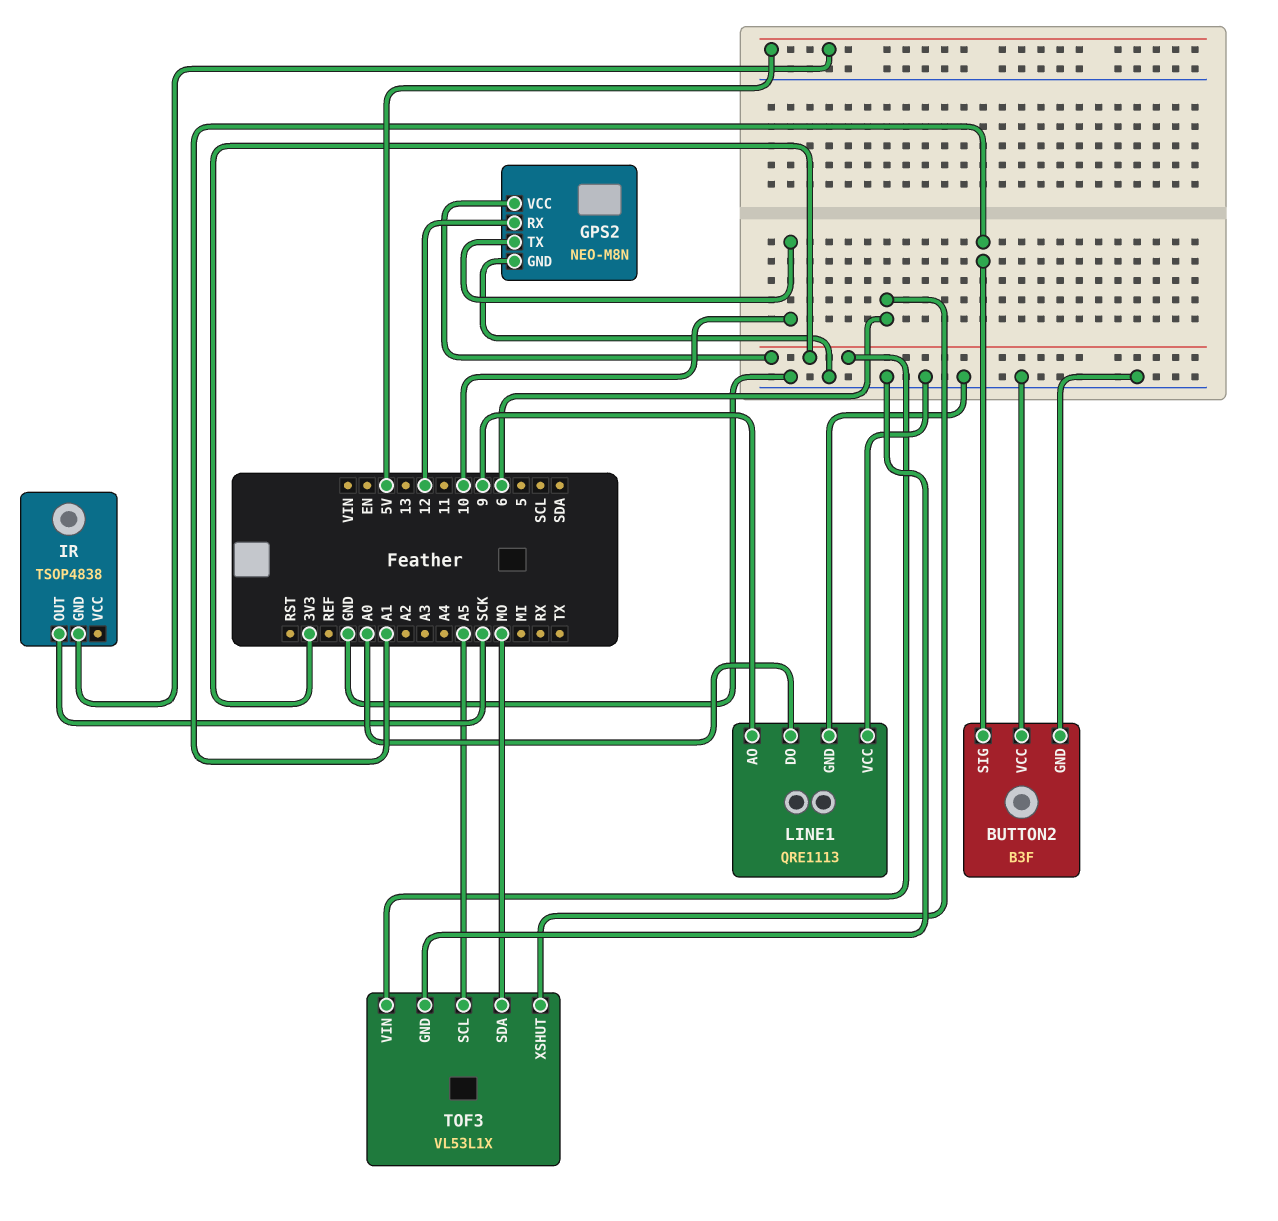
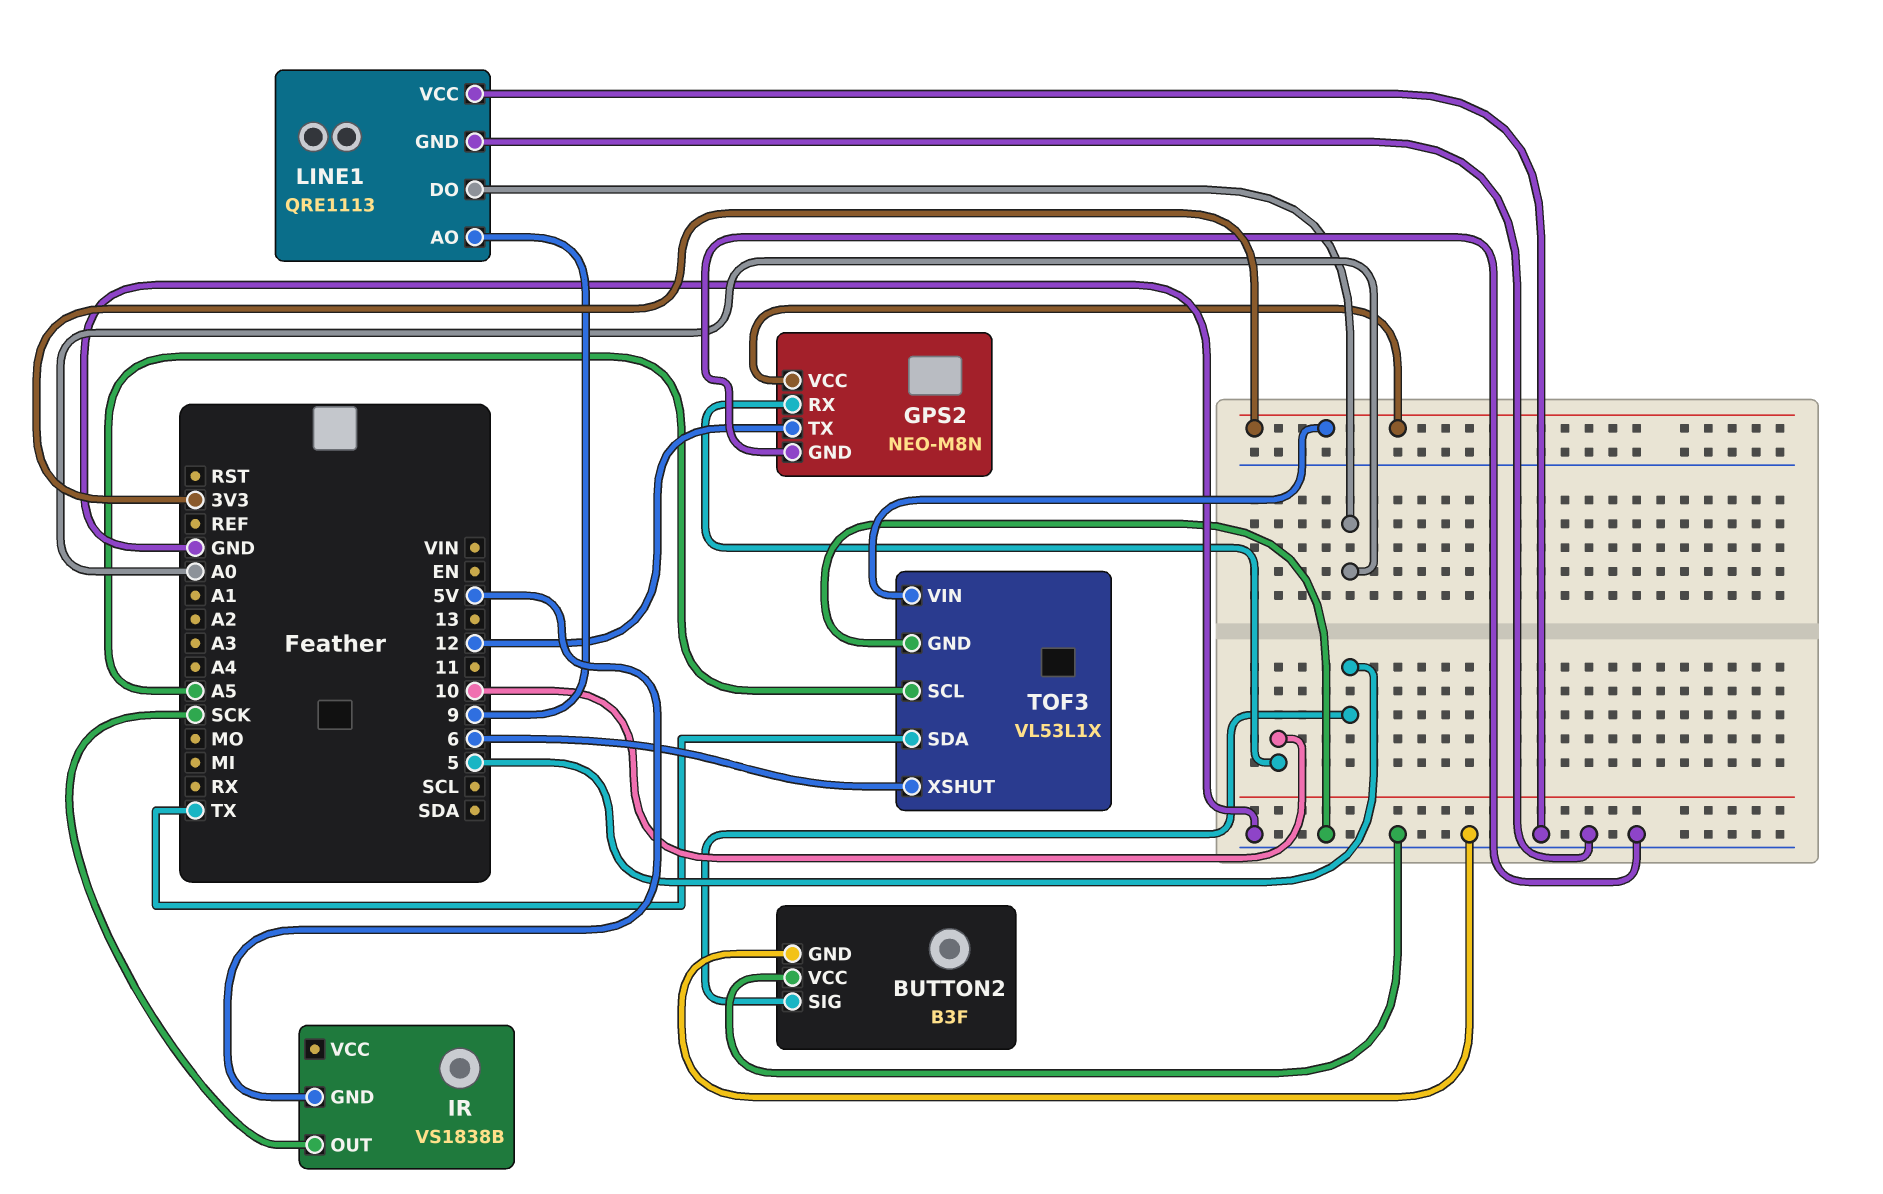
BUTTON2 pin SIG: A1 -> 5
GPS2 pin RX: 12 -> 10
GPS2 pin TX: 10 -> 12
IR: TSOP4838 -> VS1838B
TOF3 pin SDA: MO -> TX

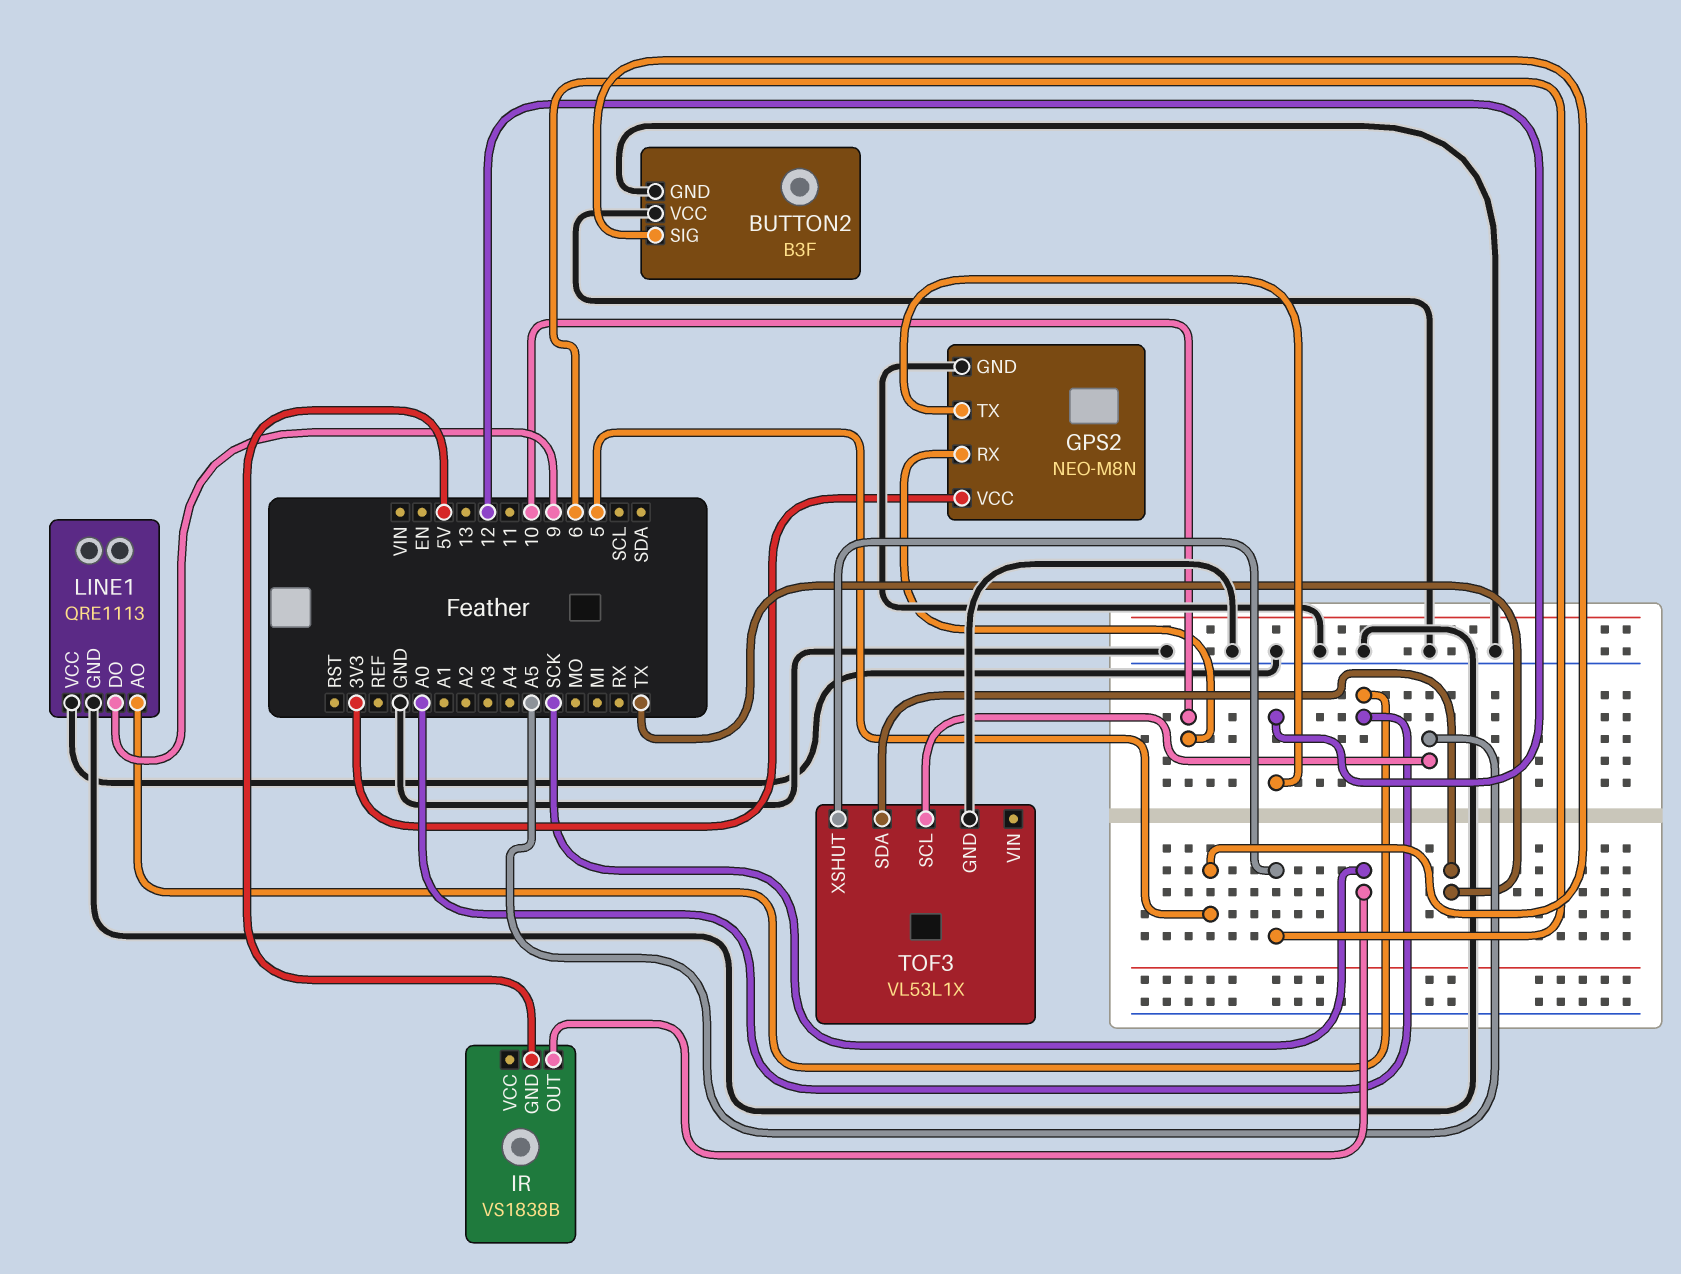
LINE1 pin AO: 9 -> A0
LINE1 pin DO: A0 -> 9
TOF3 pin VIN: 3V3 -> none

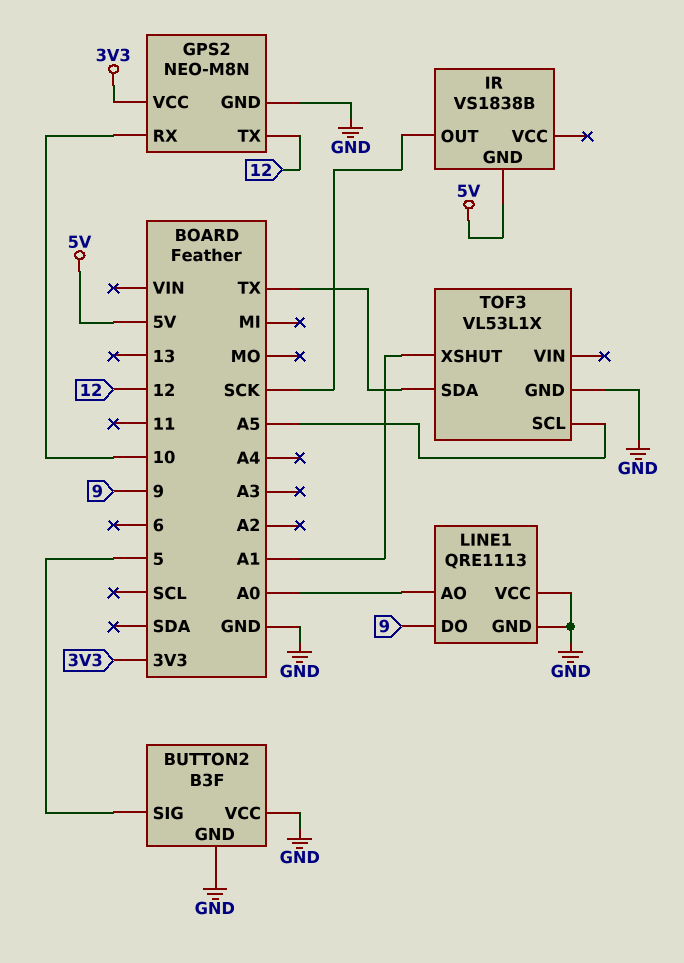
TOF3 pin XSHUT: 6 -> A1

